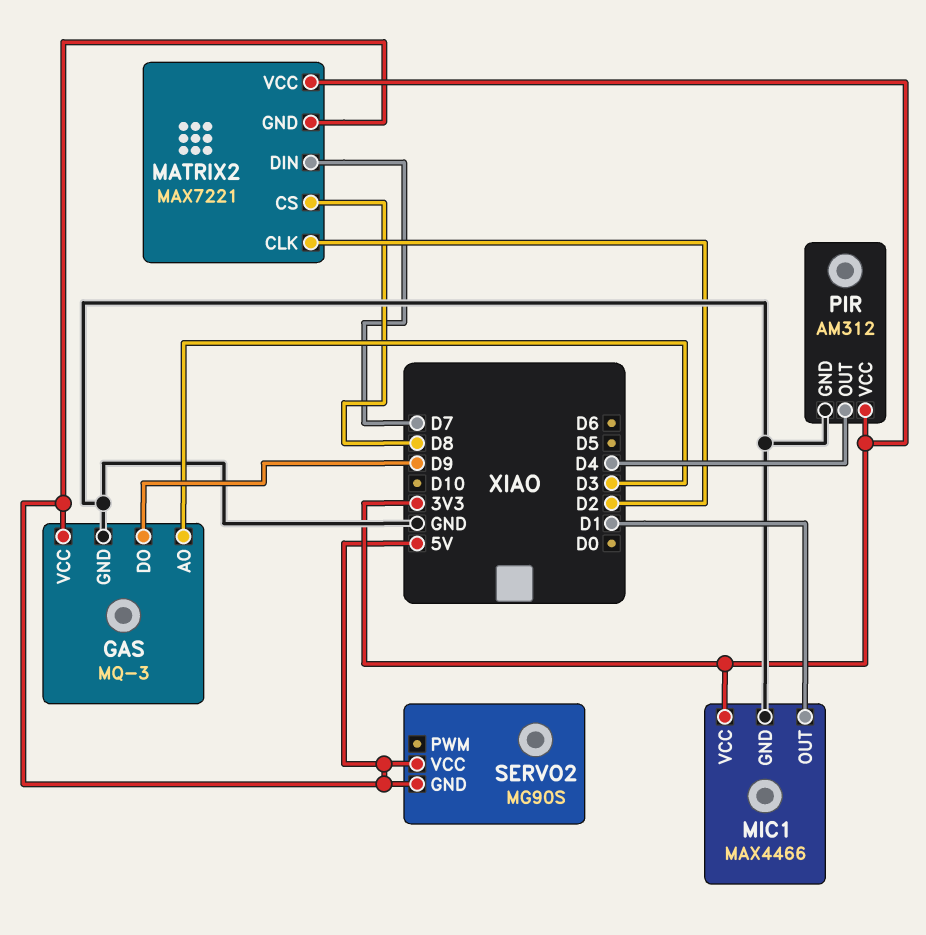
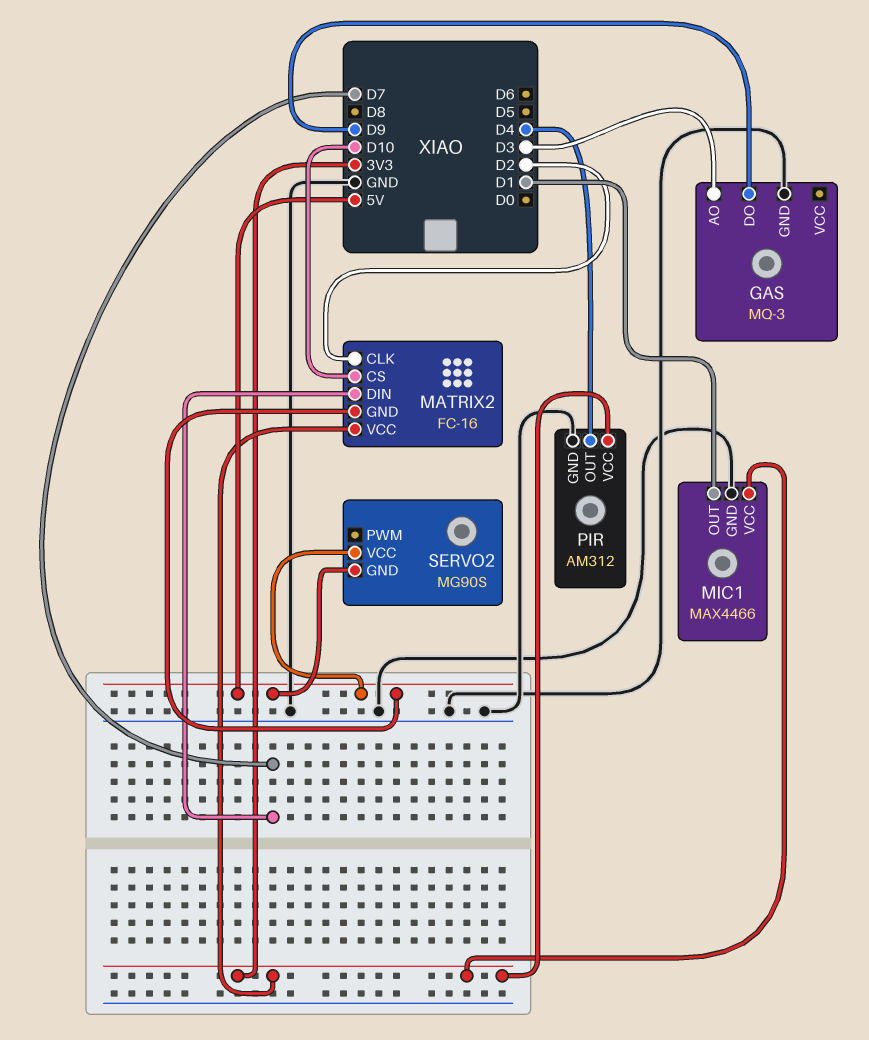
GAS pin VCC: 5V -> none
MATRIX2: MAX7221 -> FC-16
MATRIX2 pin CS: D8 -> D10

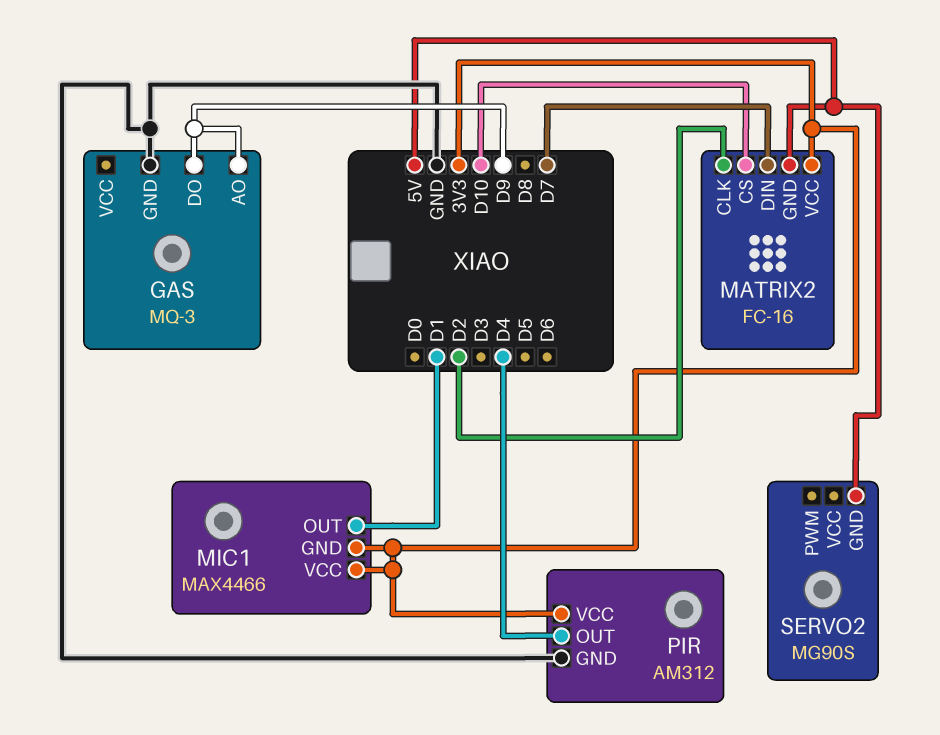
GAS pin AO: D3 -> D9
MIC1 pin GND: GND -> 3V3
SERVO2 pin VCC: 5V -> none

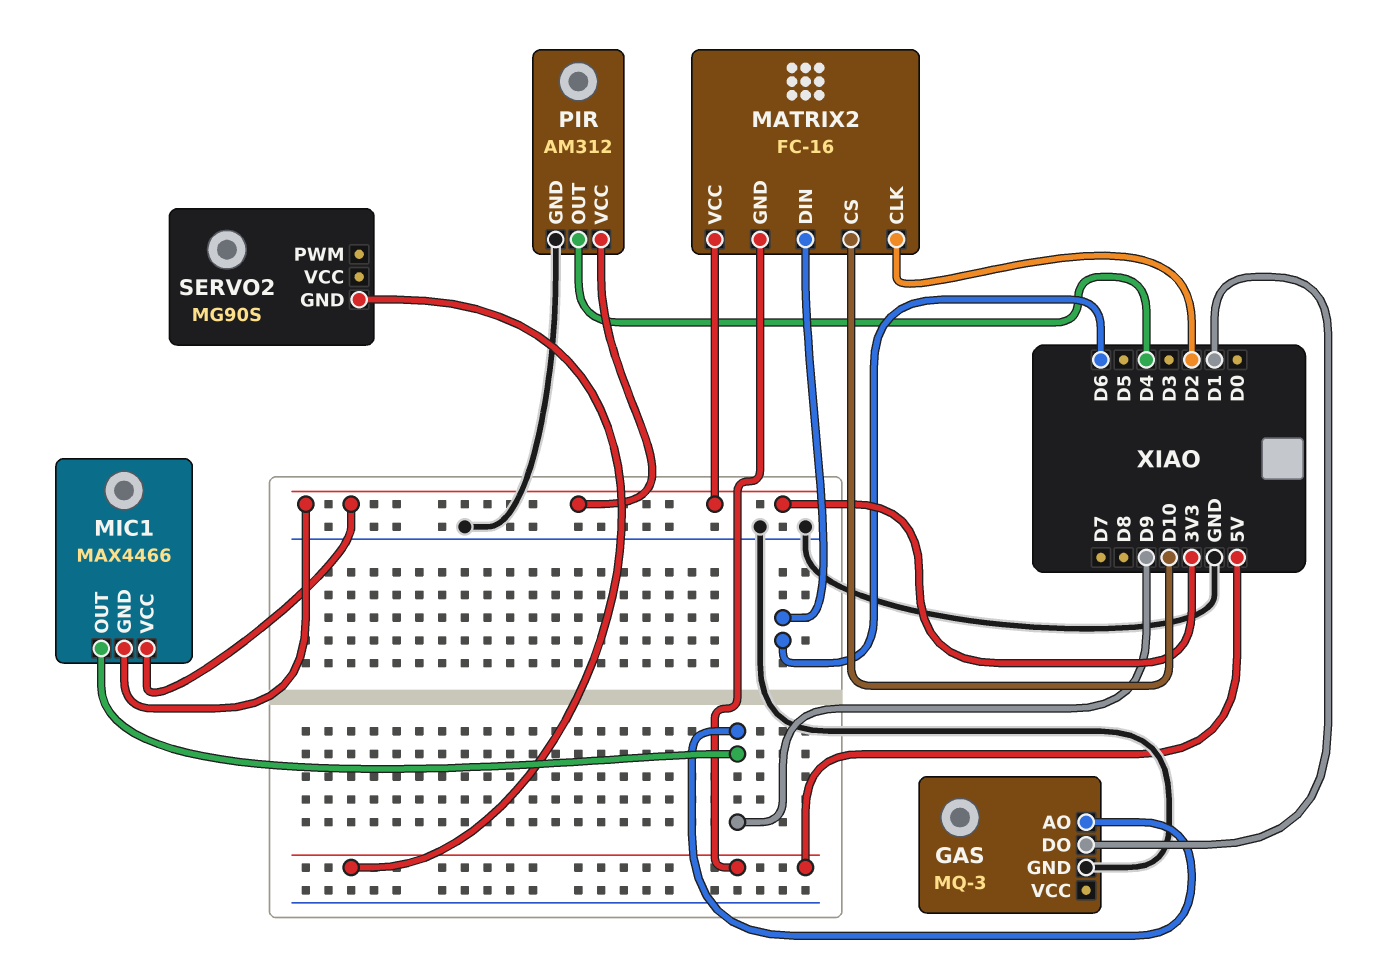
GAS pin DO: D9 -> D1
MATRIX2 pin DIN: D7 -> D6
MIC1 pin OUT: D1 -> D9

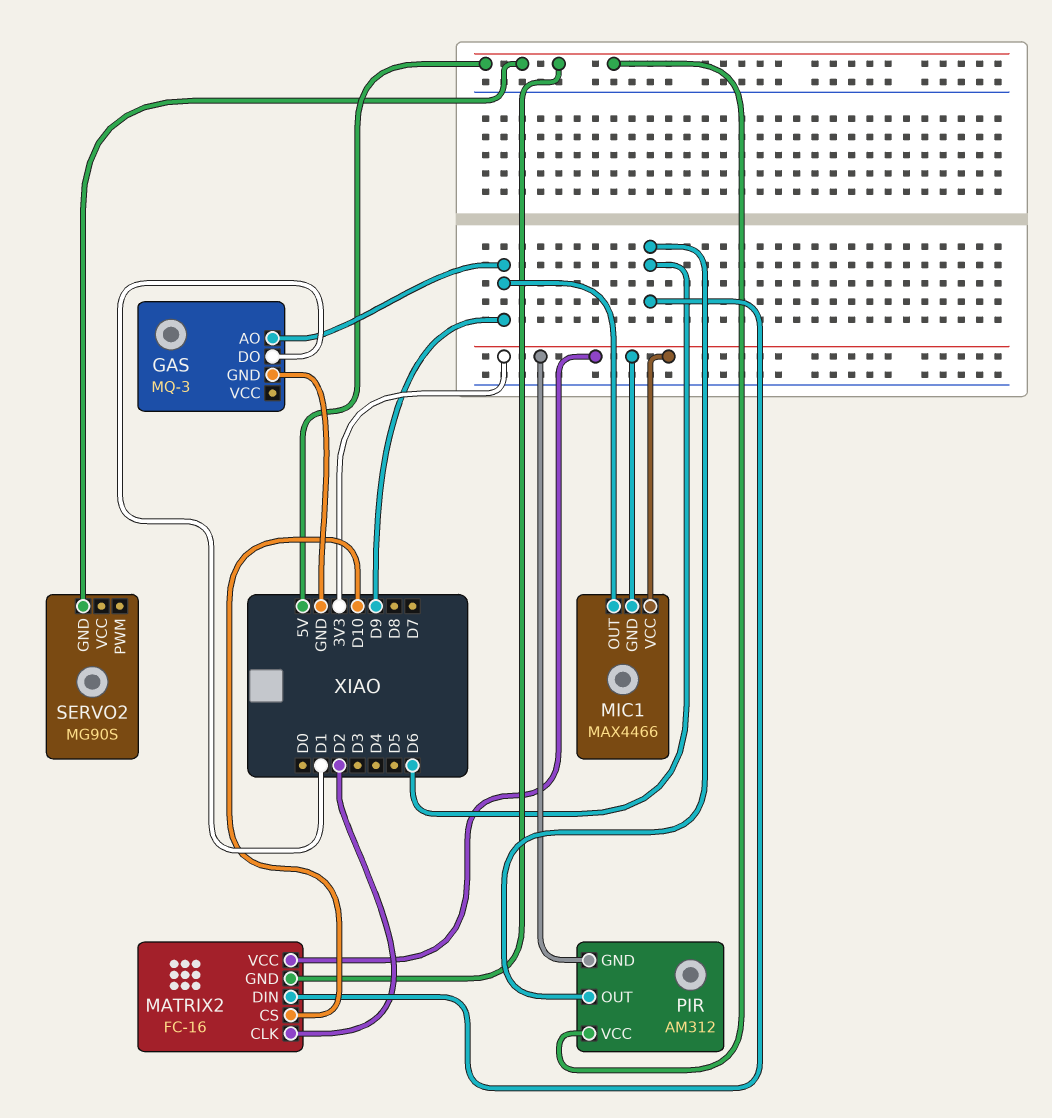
PIR pin GND: GND -> 3V3
PIR pin OUT: D4 -> D6
PIR pin VCC: 3V3 -> 5V

